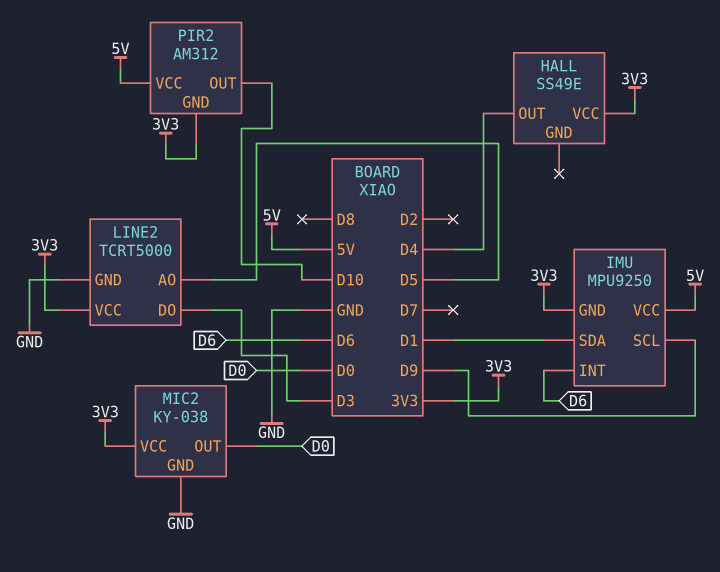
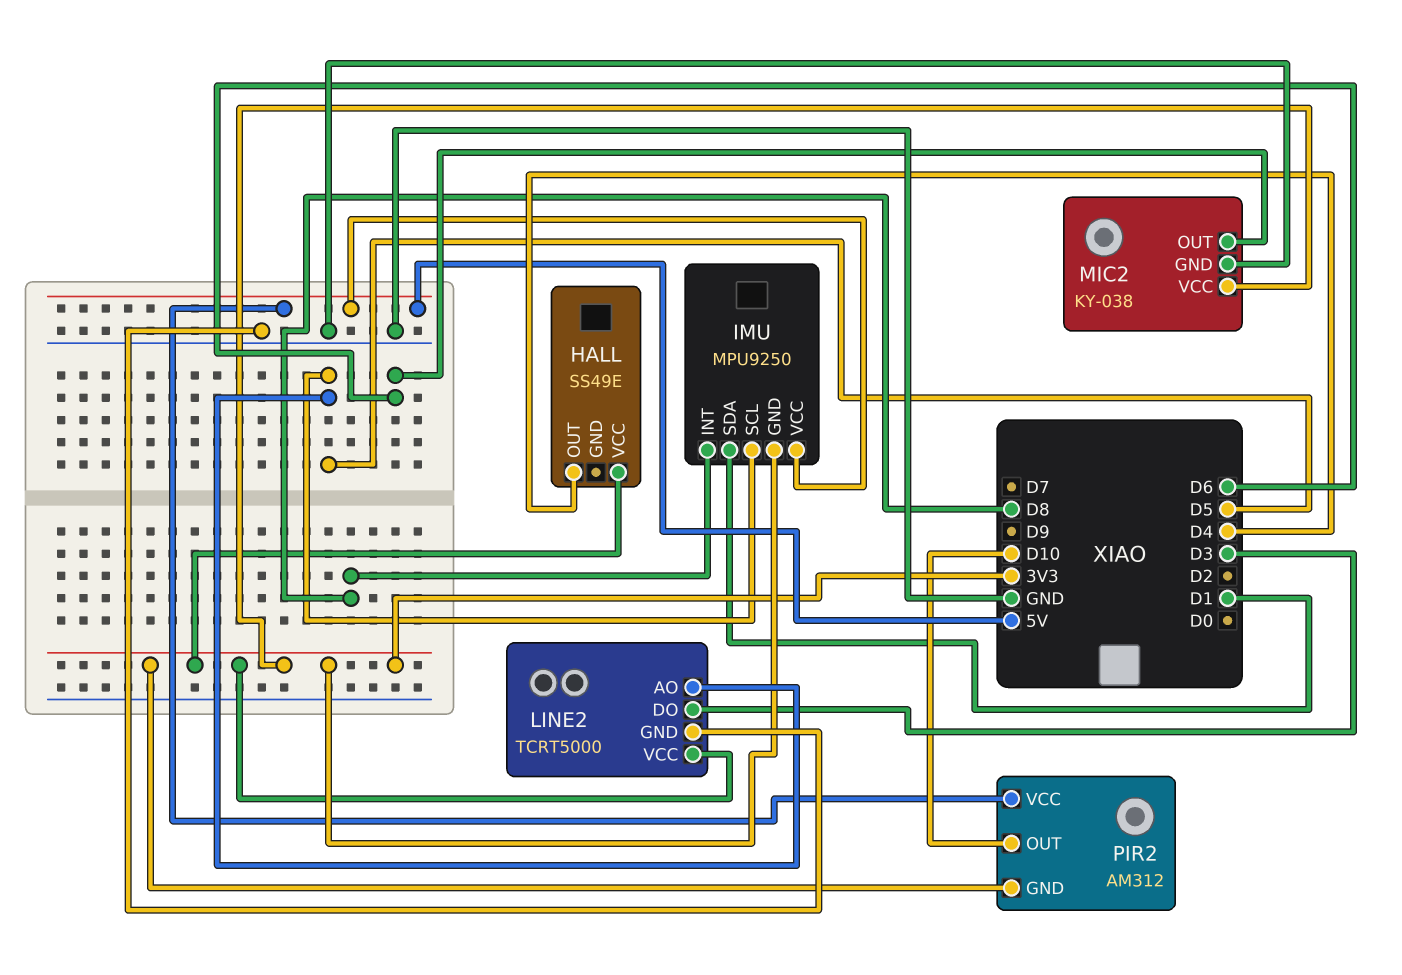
IMU pin INT: D6 -> D8
IMU pin SCL: D9 -> D5
MIC2 pin OUT: D0 -> D6

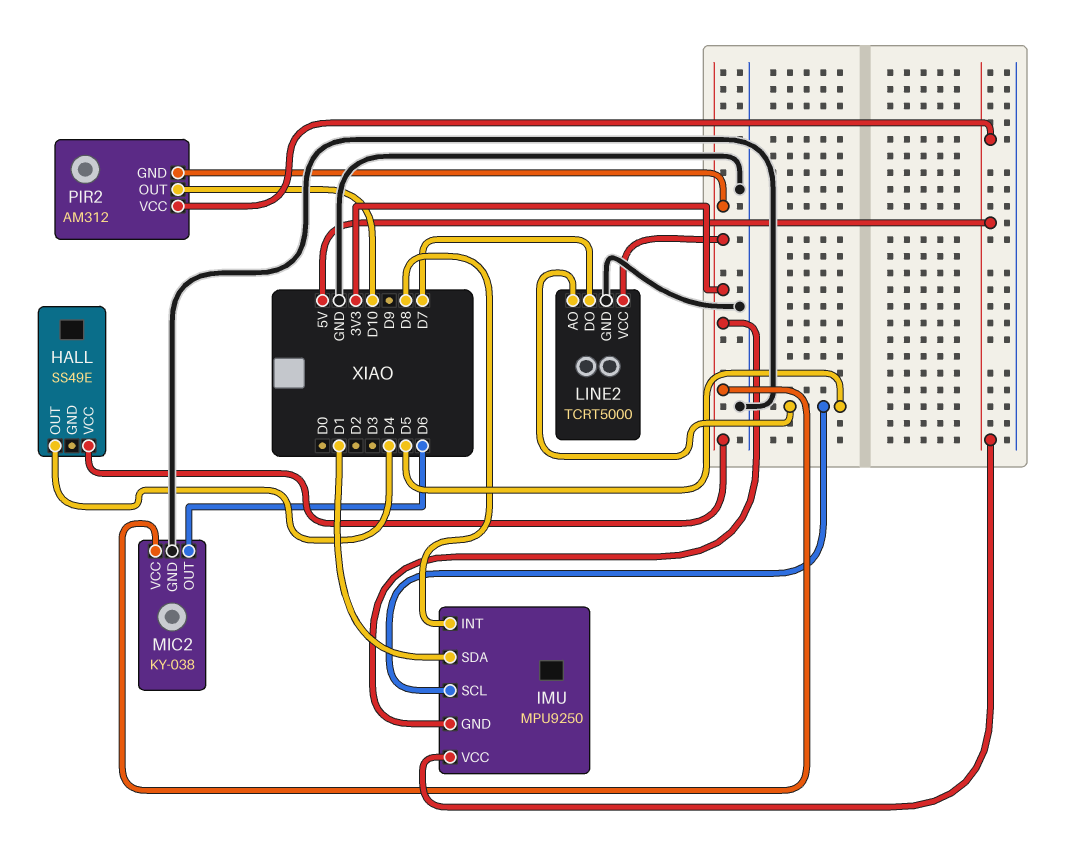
LINE2 pin DO: D3 -> D7

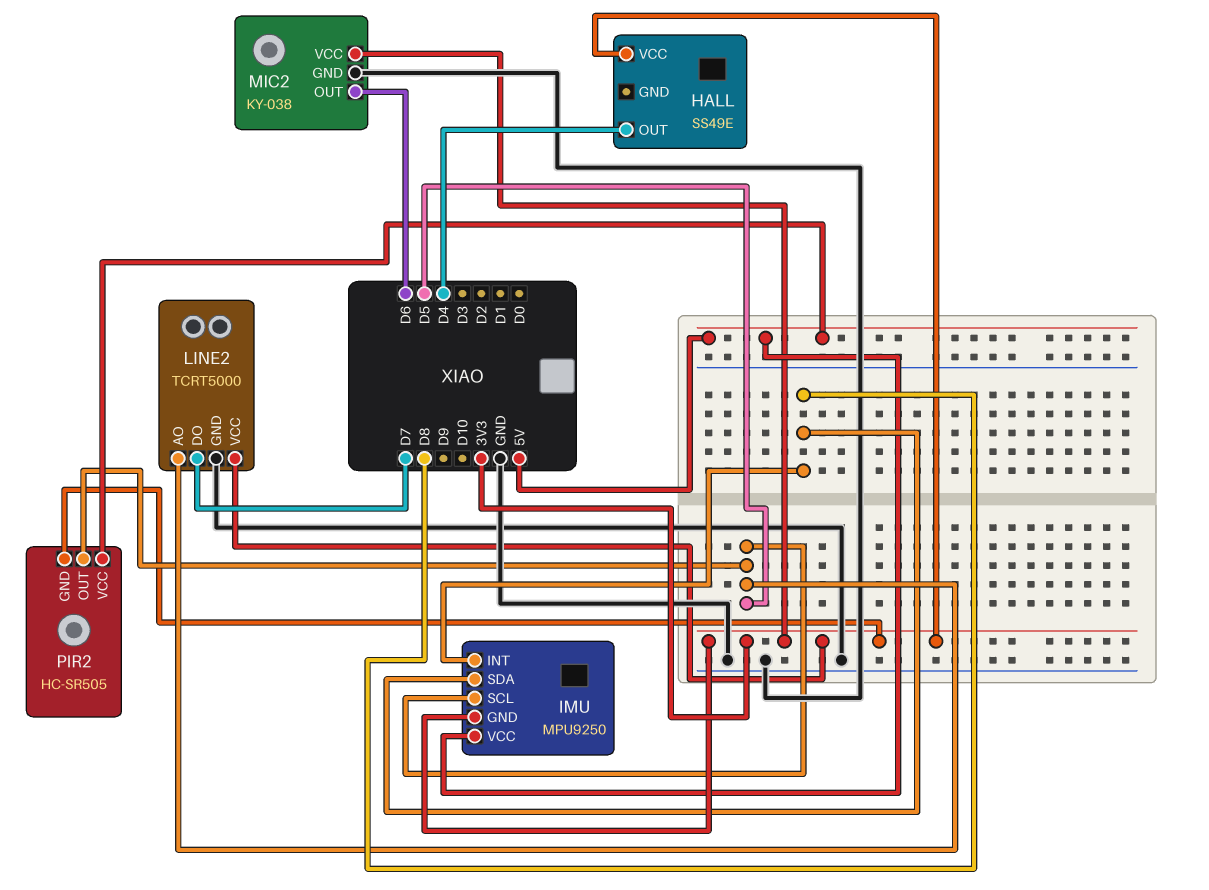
IMU pin SDA: D1 -> D8
PIR2: AM312 -> HC-SR505
PIR2 pin OUT: D10 -> D5

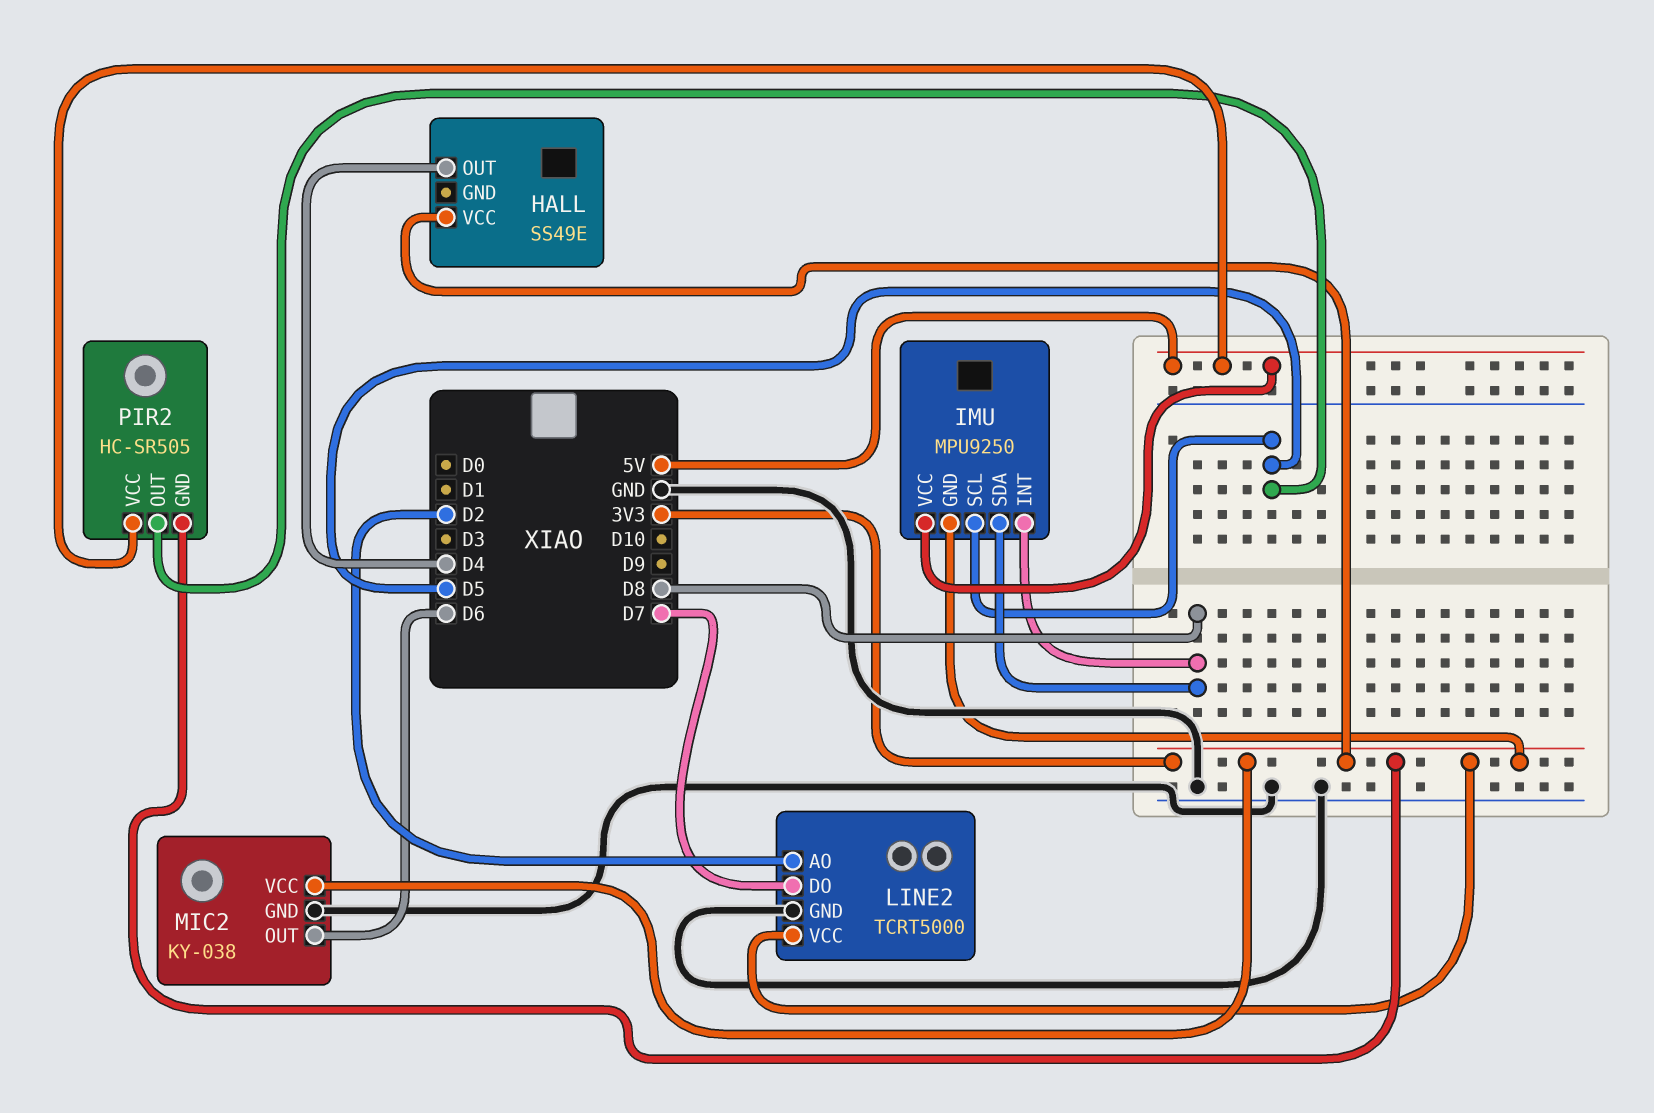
LINE2 pin AO: D5 -> D2

